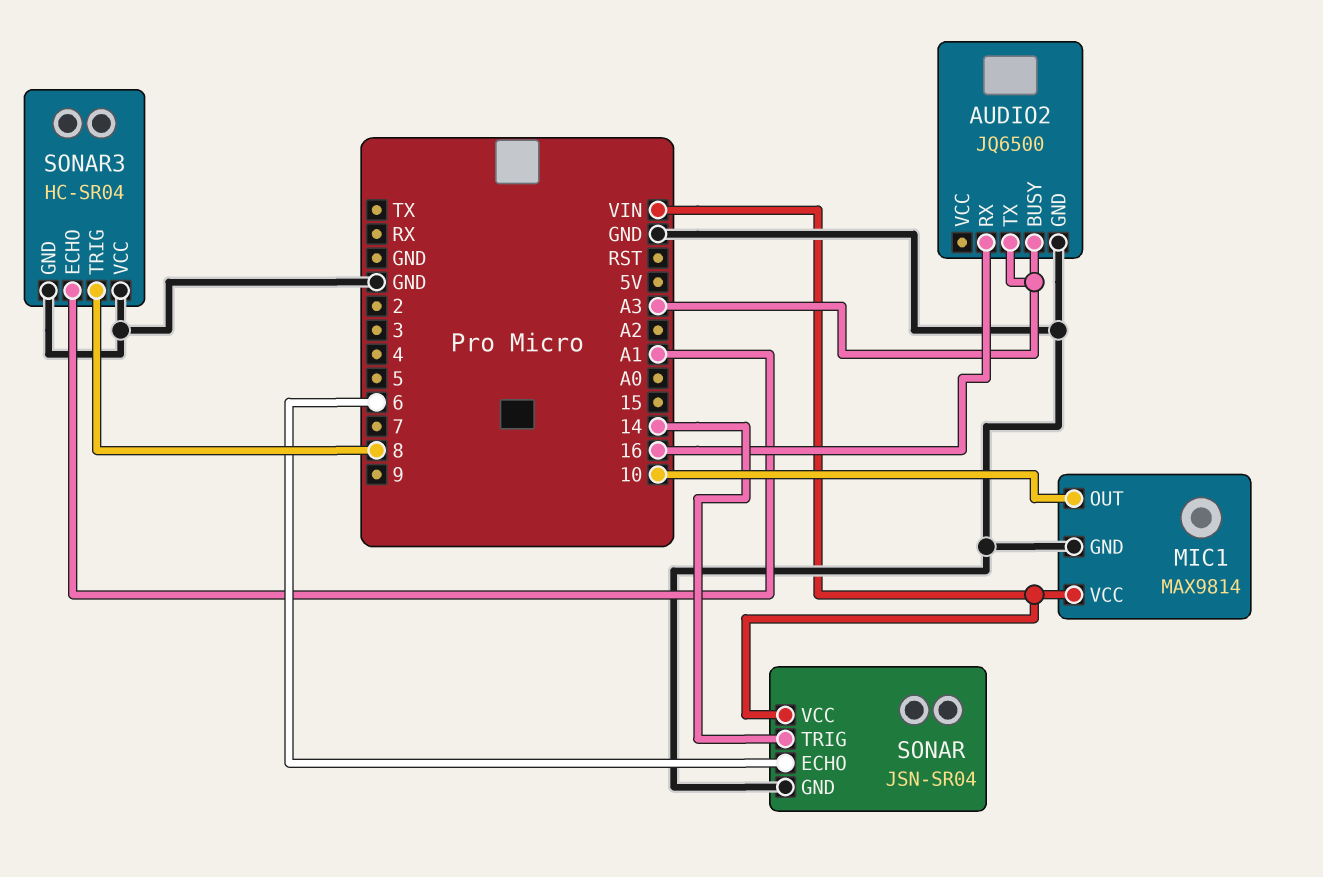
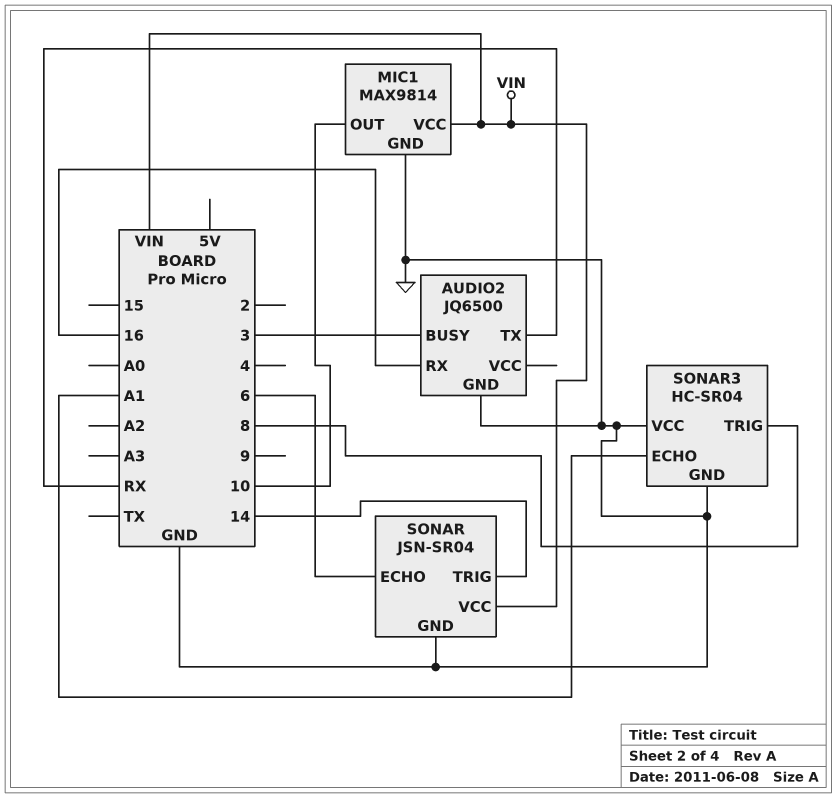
AUDIO2 pin BUSY: A3 -> 3
AUDIO2 pin TX: A3 -> RX

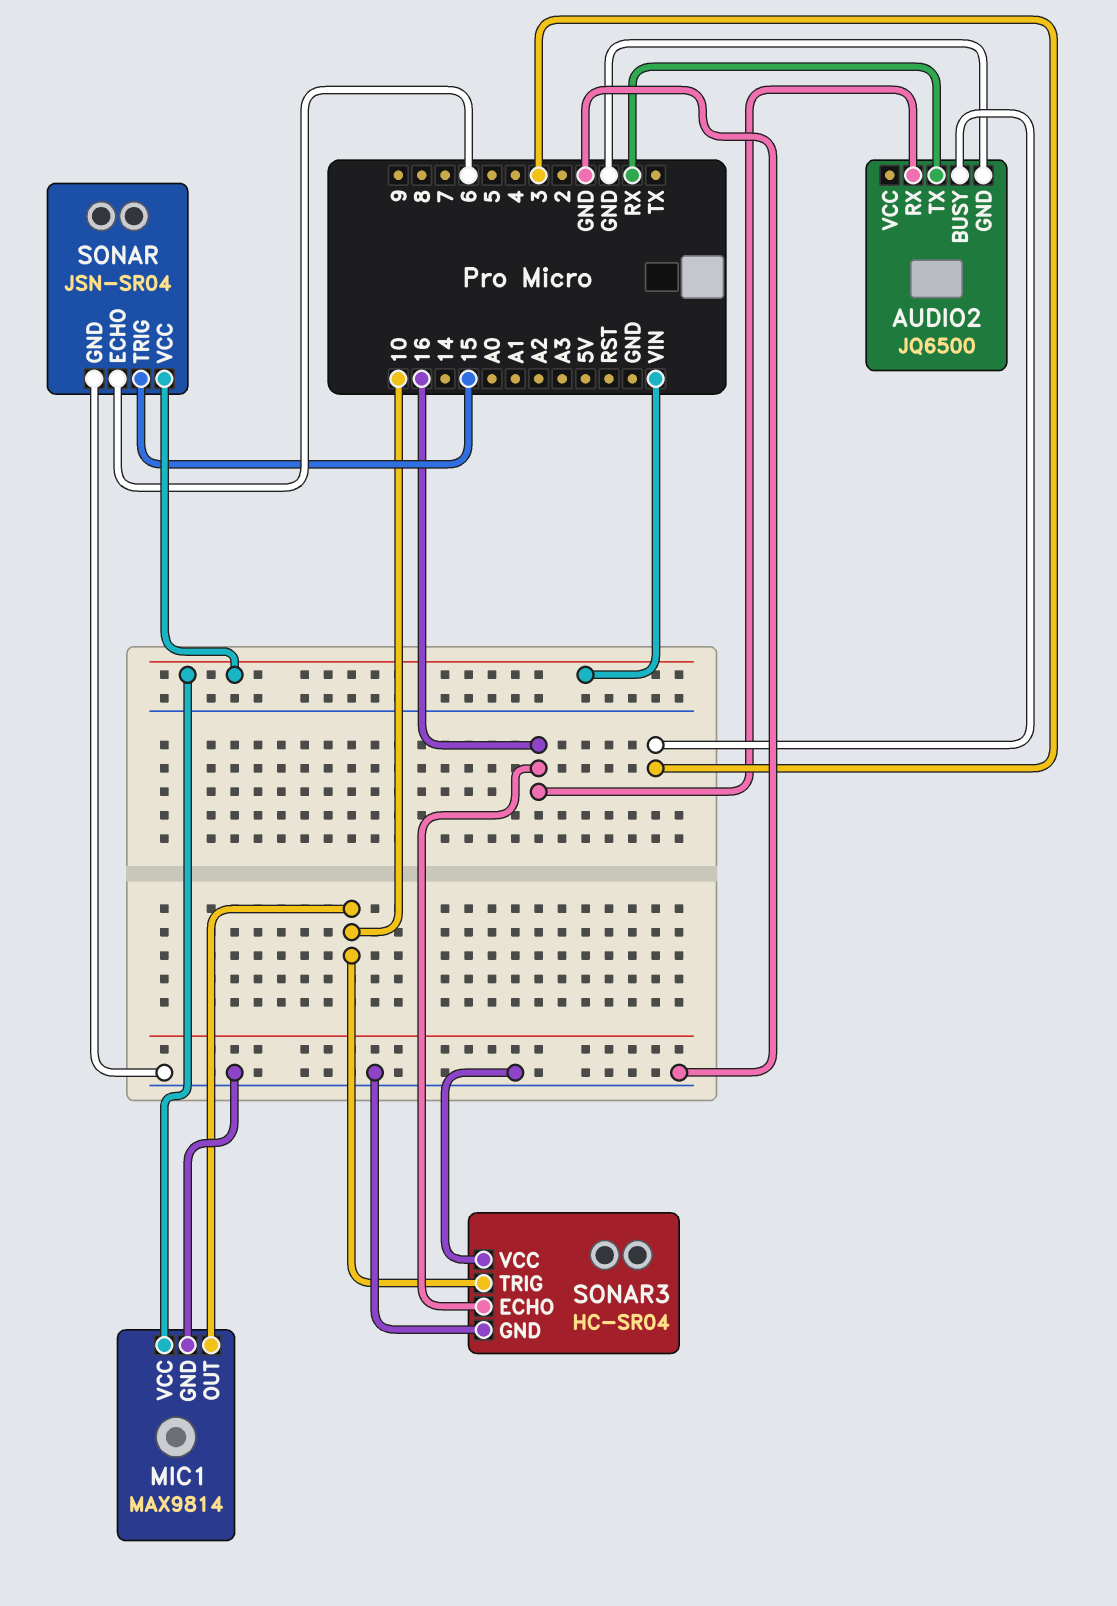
SONAR pin TRIG: 14 -> 15
SONAR3 pin ECHO: A1 -> 16
SONAR3 pin TRIG: 8 -> 10

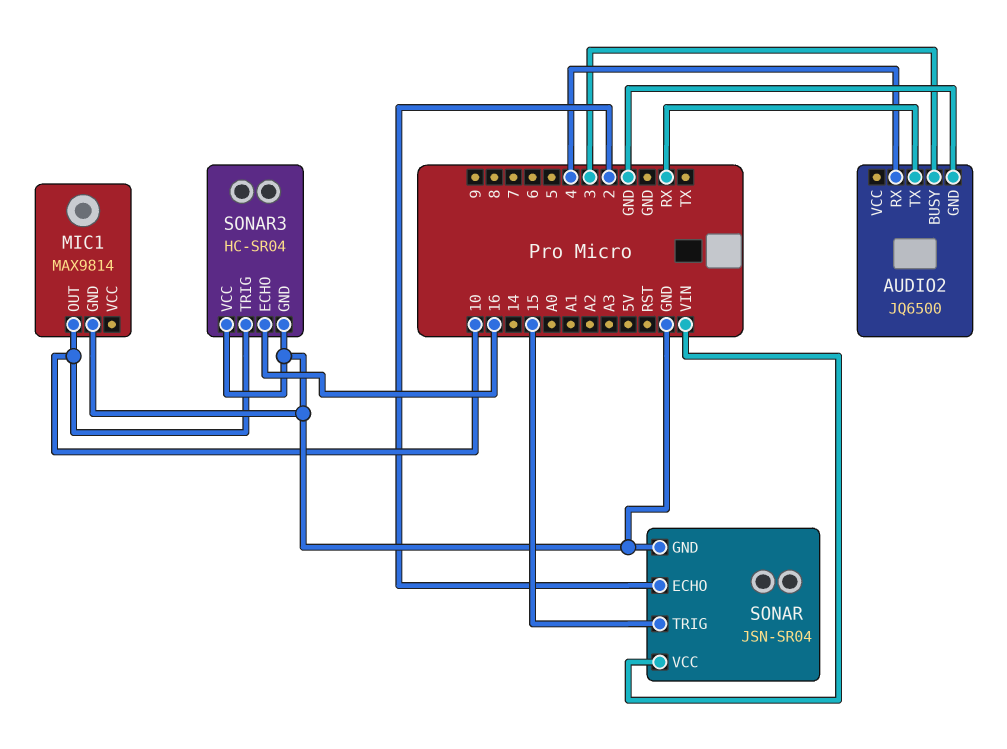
AUDIO2 pin RX: 16 -> 4
MIC1 pin VCC: VIN -> none
SONAR pin ECHO: 6 -> 2

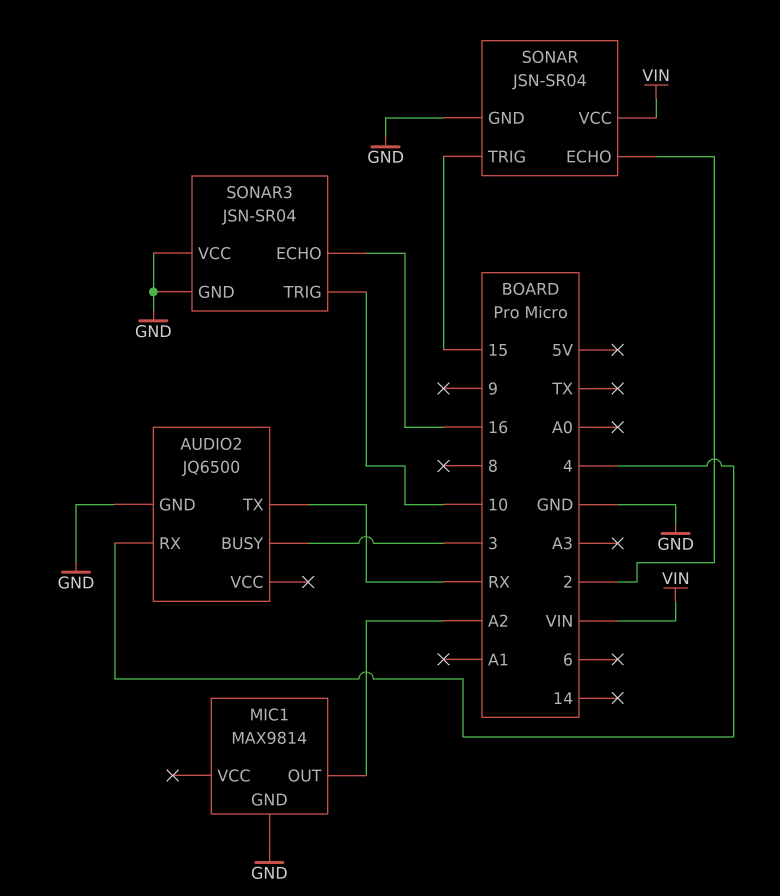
MIC1 pin OUT: 10 -> A2
SONAR3: HC-SR04 -> JSN-SR04

